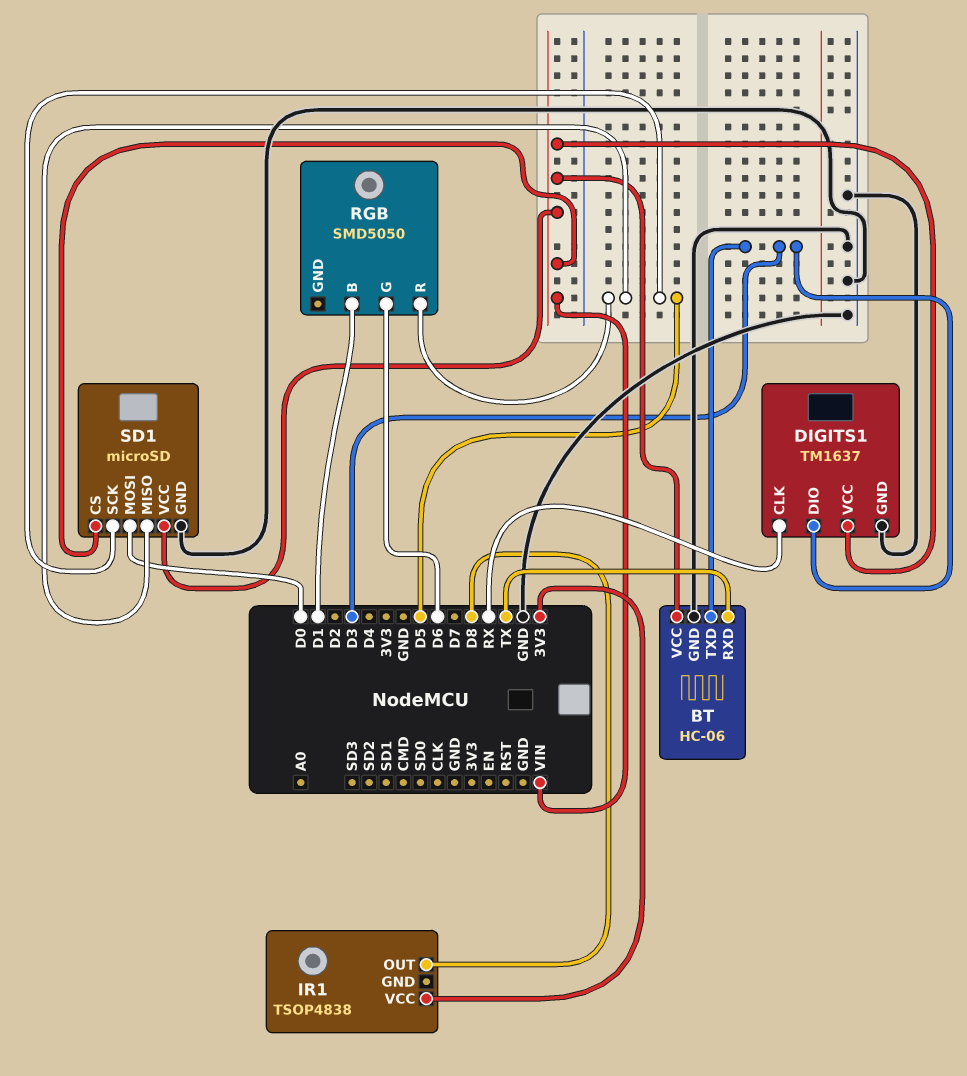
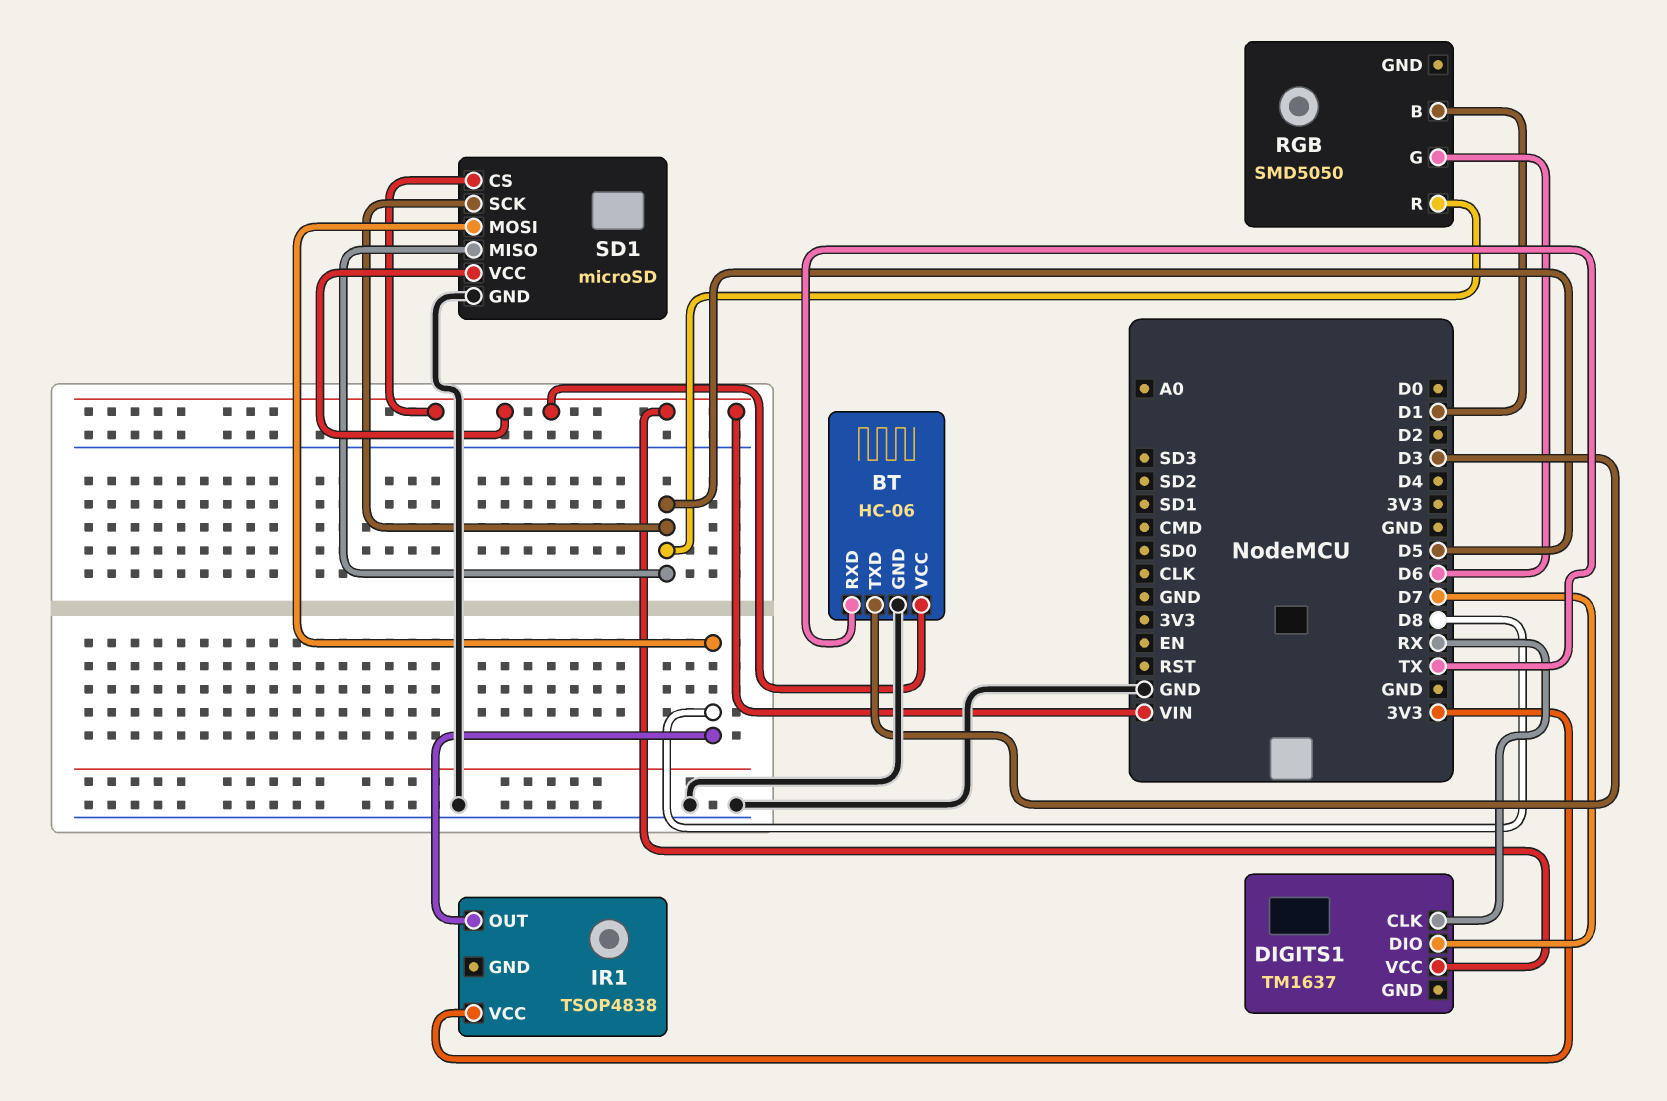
DIGITS1 pin DIO: D3 -> D7
DIGITS1 pin GND: GND -> none
SD1 pin MOSI: D0 -> D8

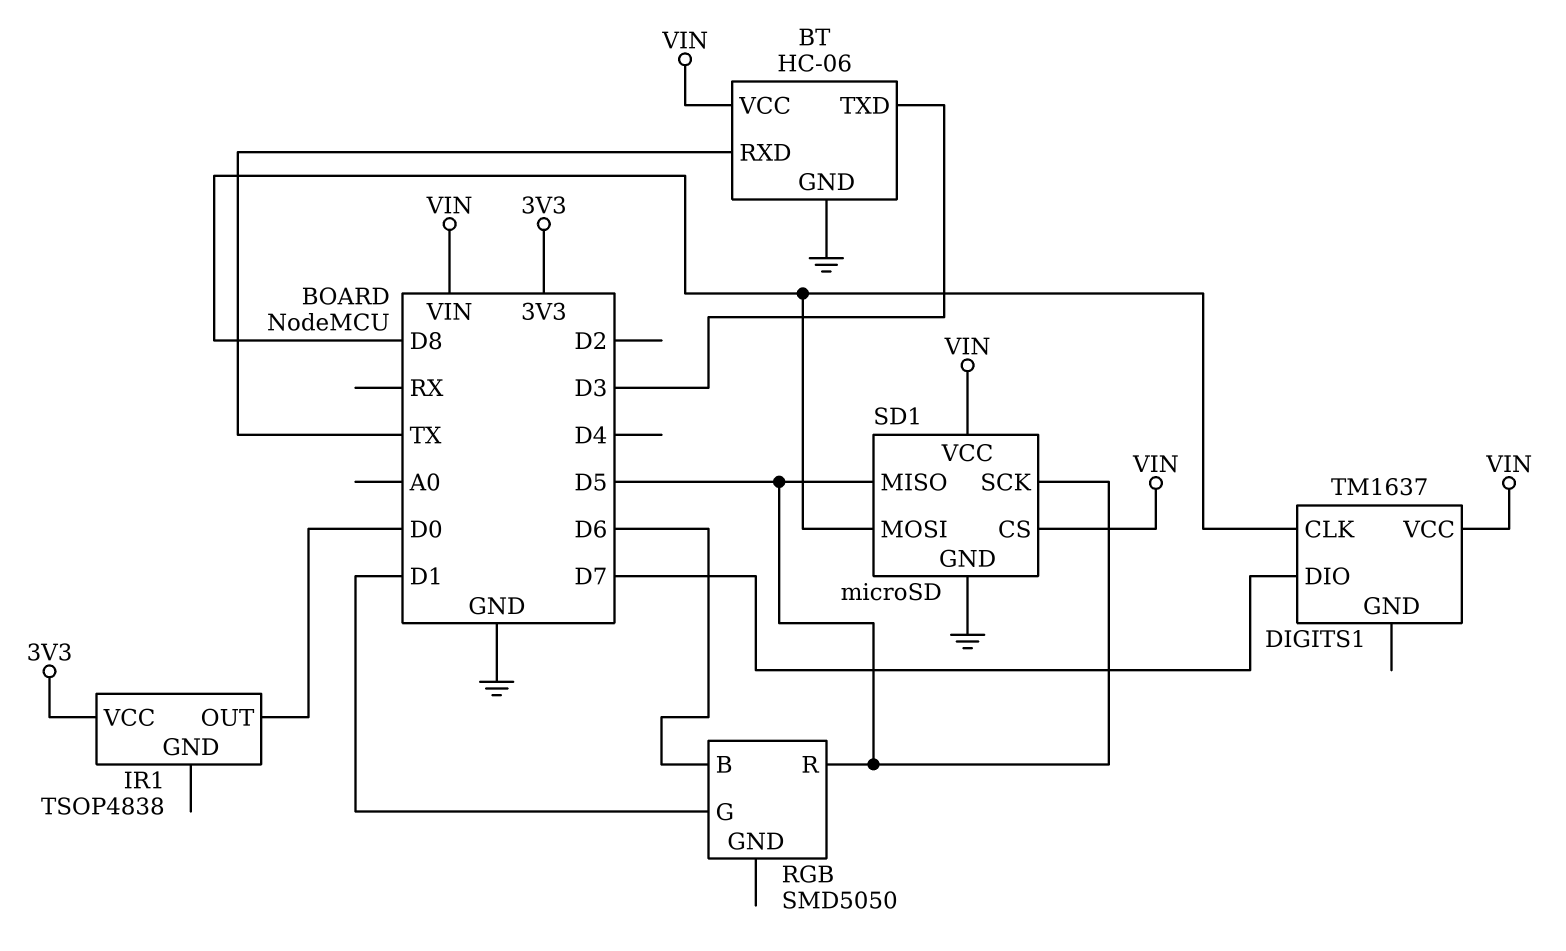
DIGITS1 pin CLK: RX -> D8
IR1 pin OUT: D8 -> D0
RGB pin B: D1 -> D6
RGB pin G: D6 -> D1

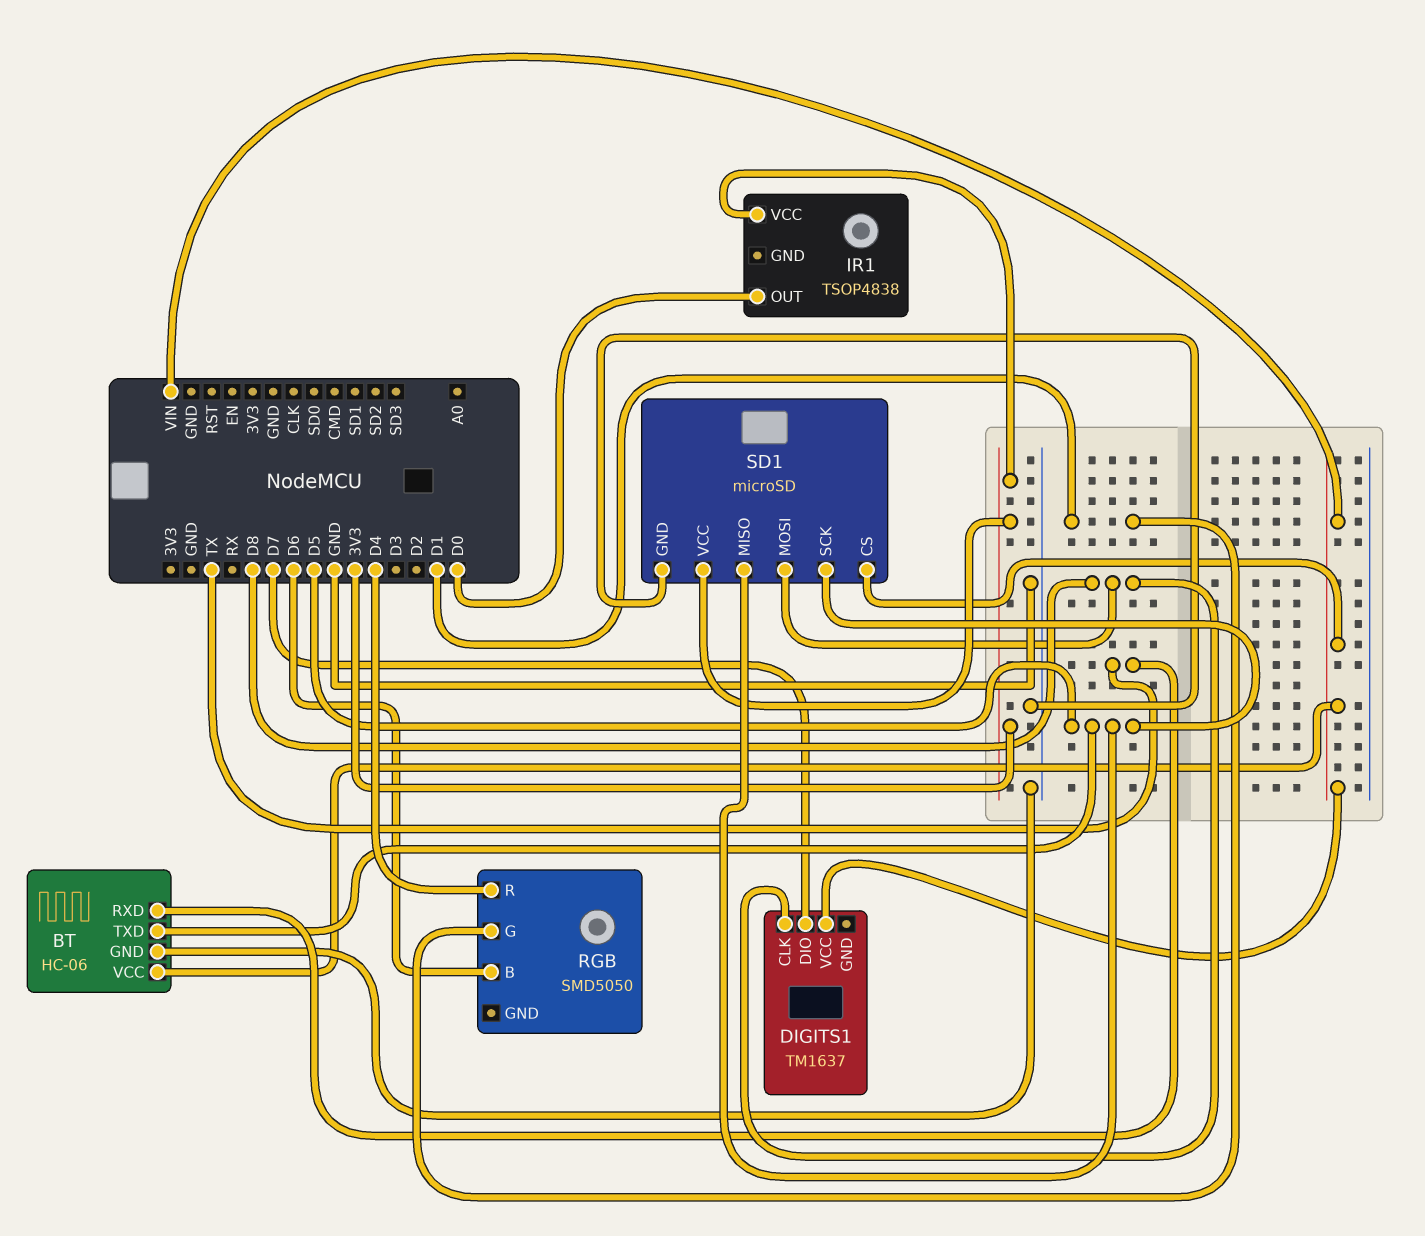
BT pin TXD: D3 -> D5
RGB pin R: D5 -> D4
SD1 pin VCC: VIN -> 3V3

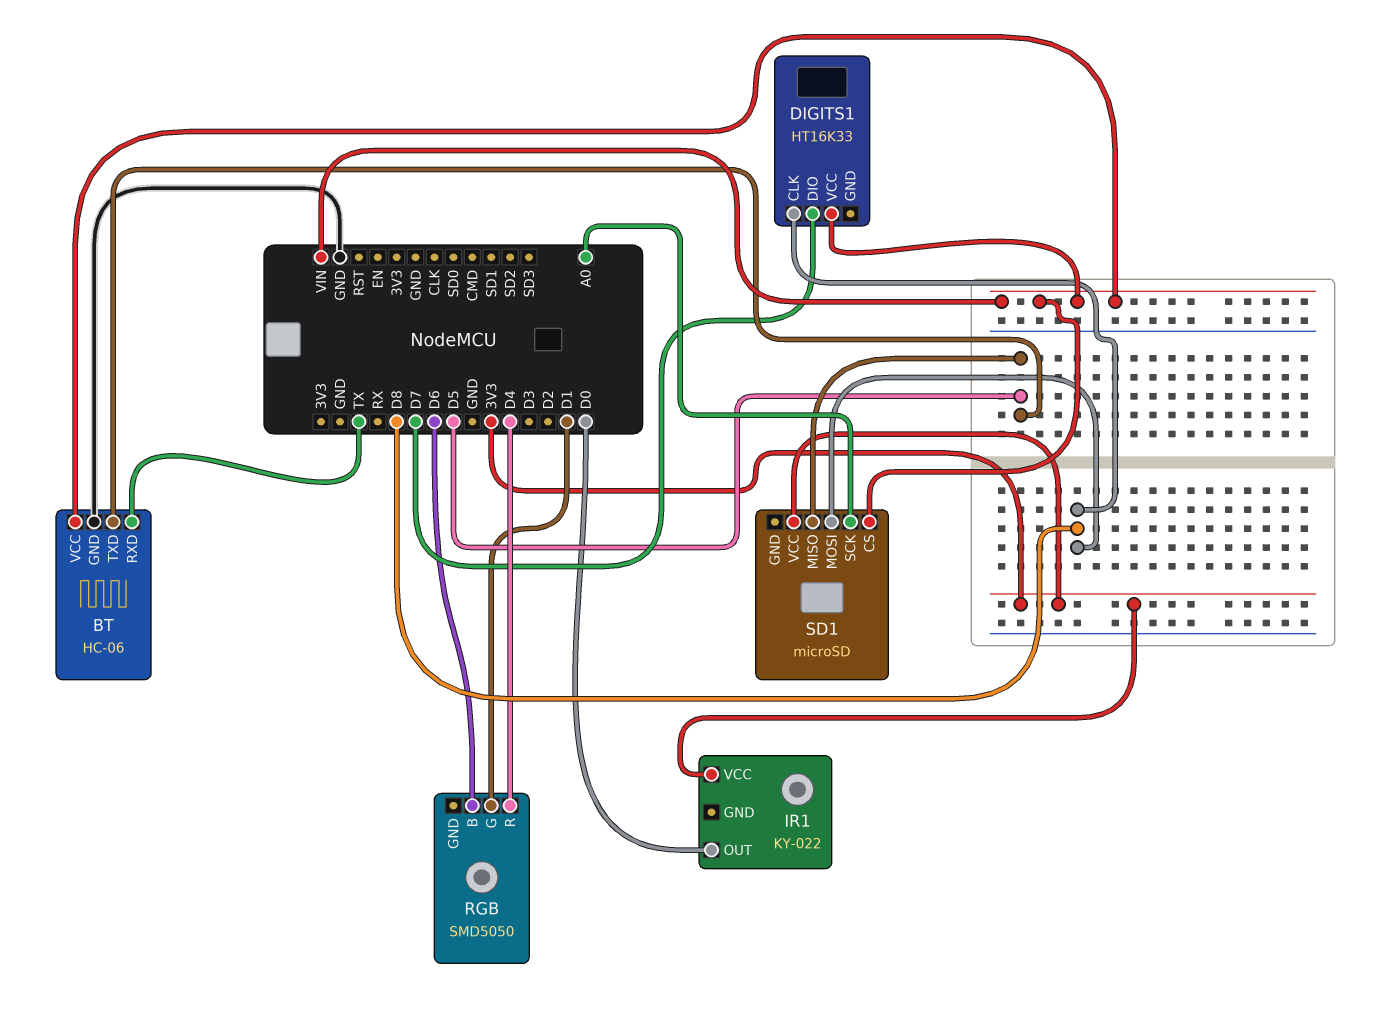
DIGITS1: TM1637 -> HT16K33
IR1: TSOP4838 -> KY-022
SD1 pin GND: GND -> none
SD1 pin SCK: D5 -> A0

